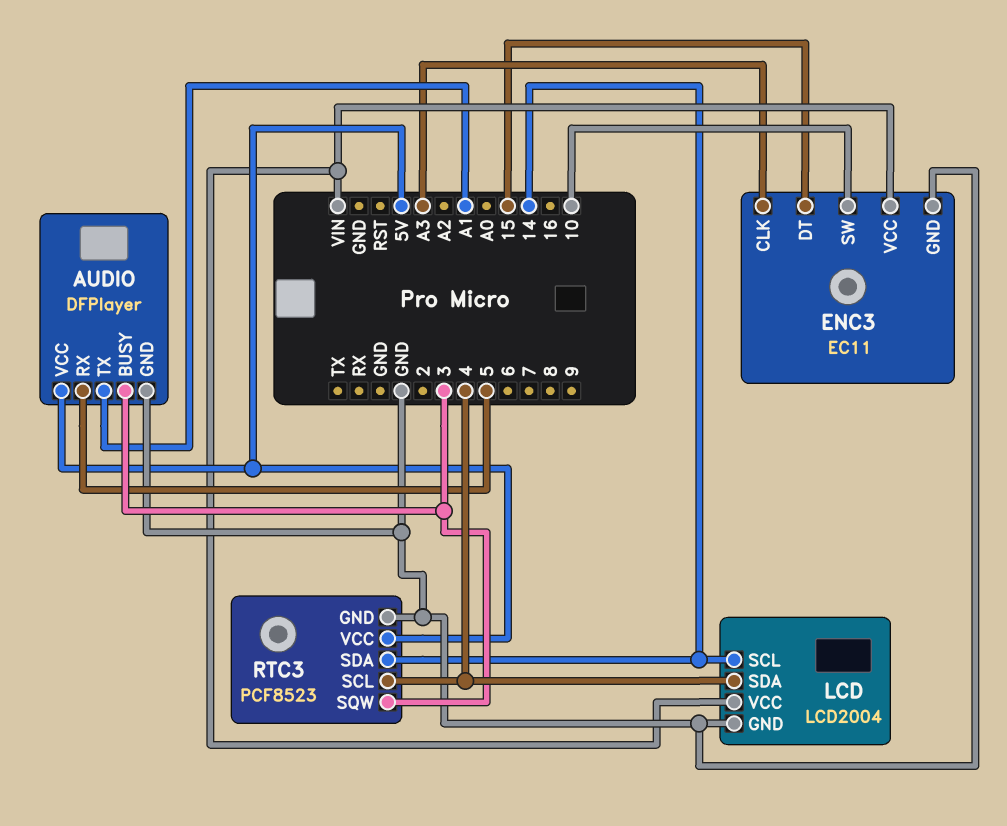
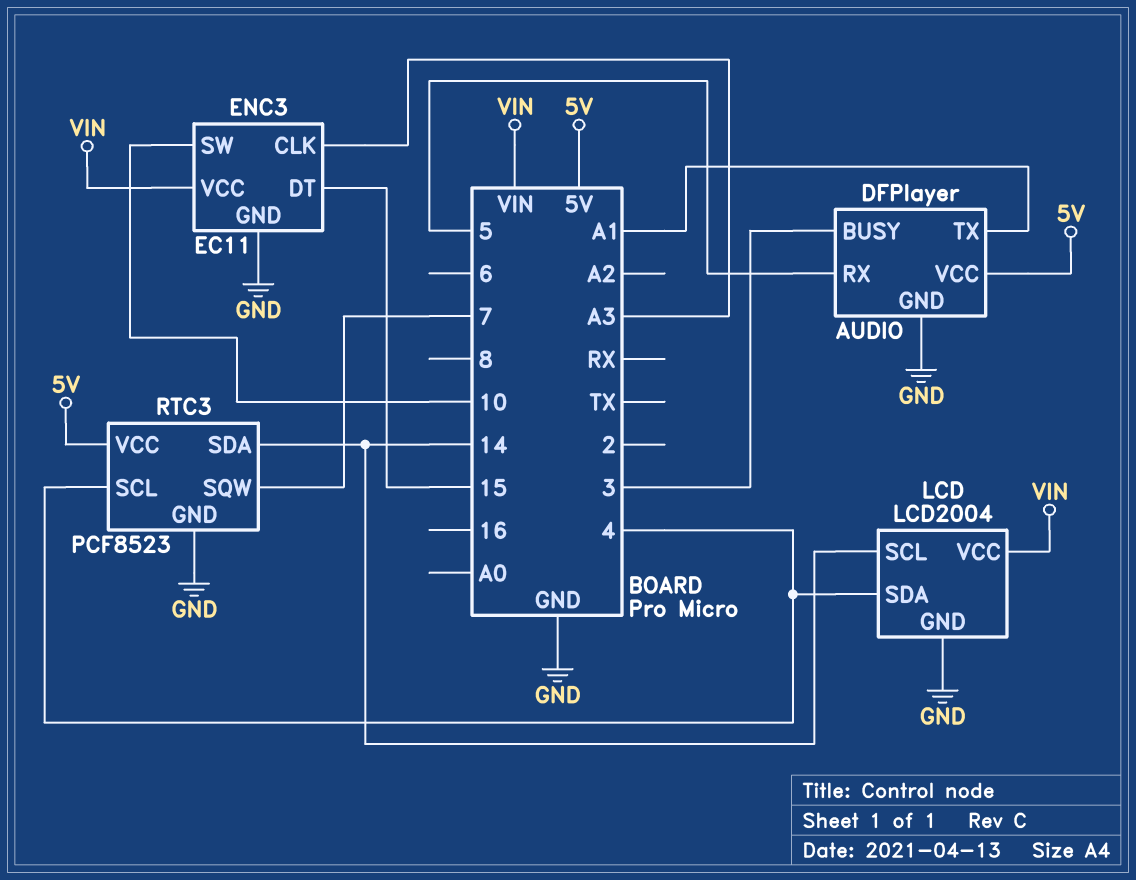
RTC3 pin SQW: 3 -> 7

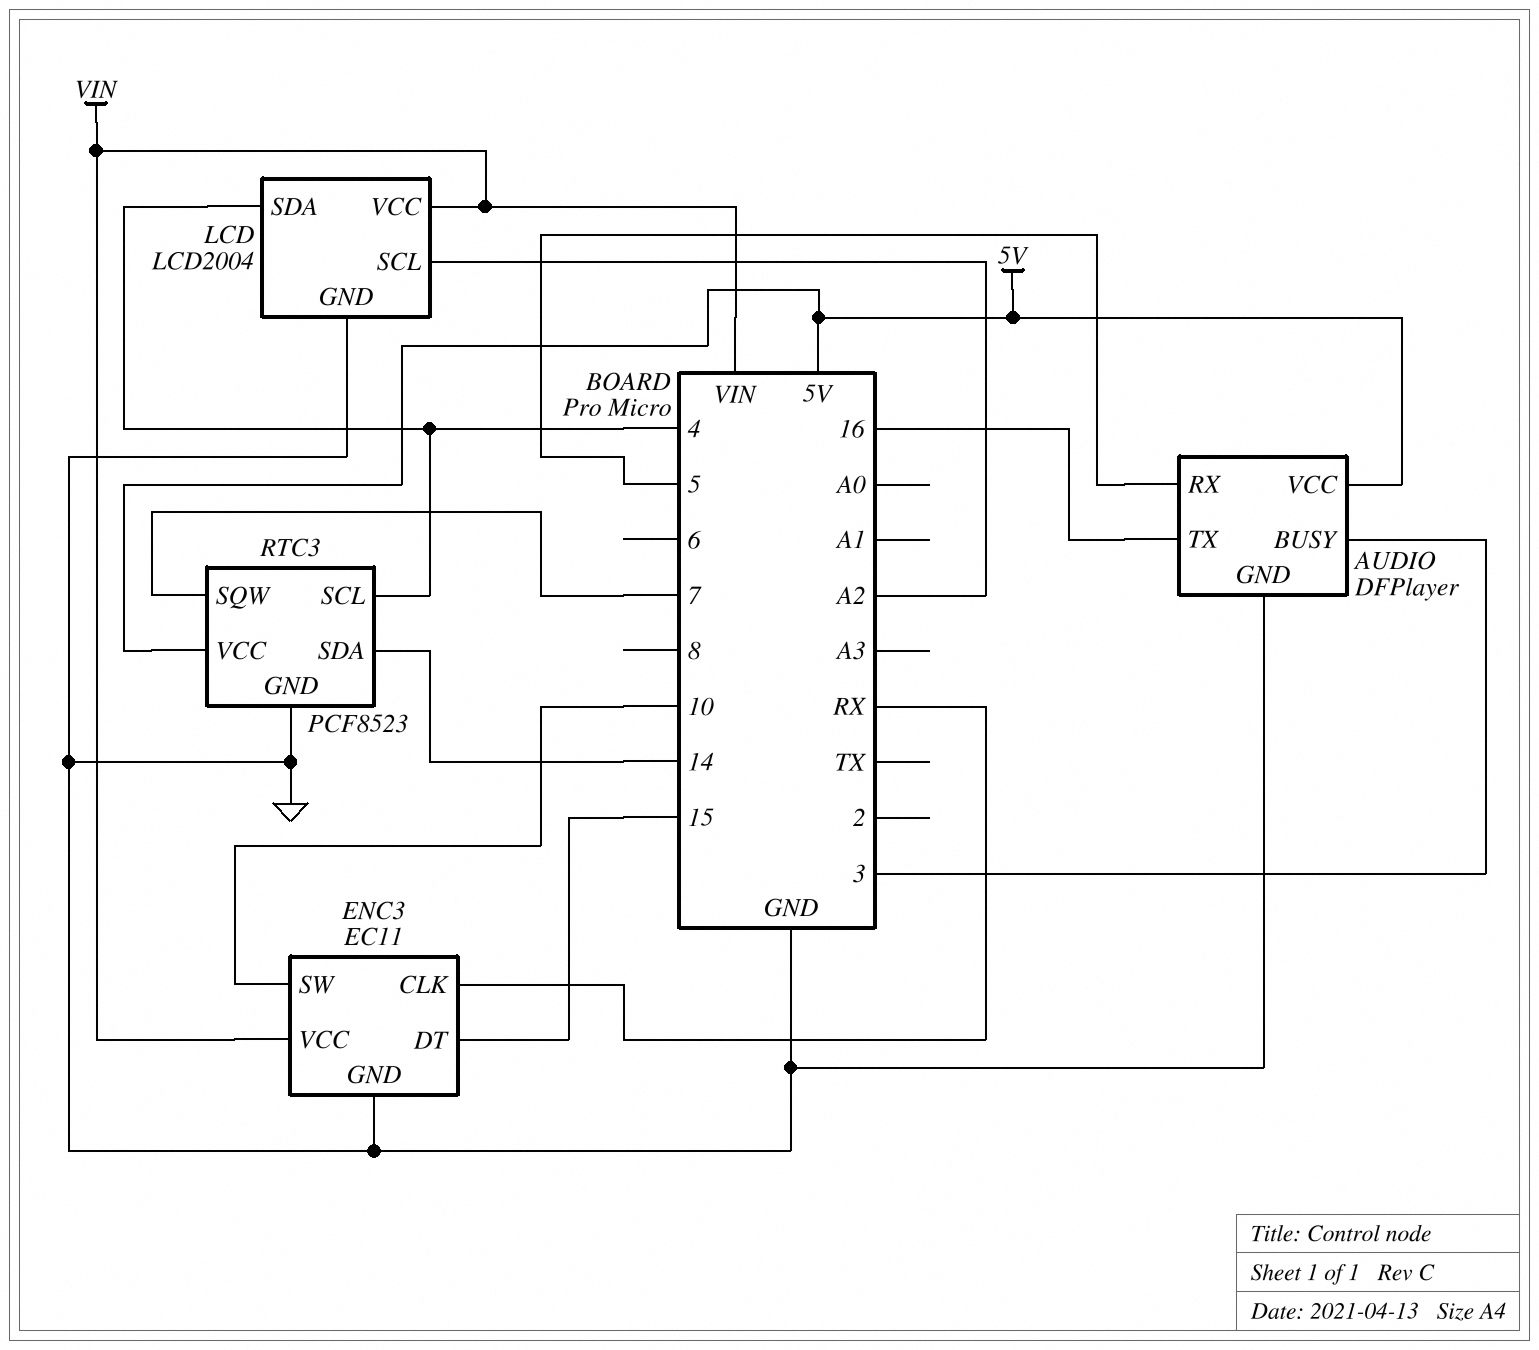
AUDIO pin TX: A1 -> 16
ENC3 pin CLK: A3 -> RX
LCD pin SCL: 14 -> A2

